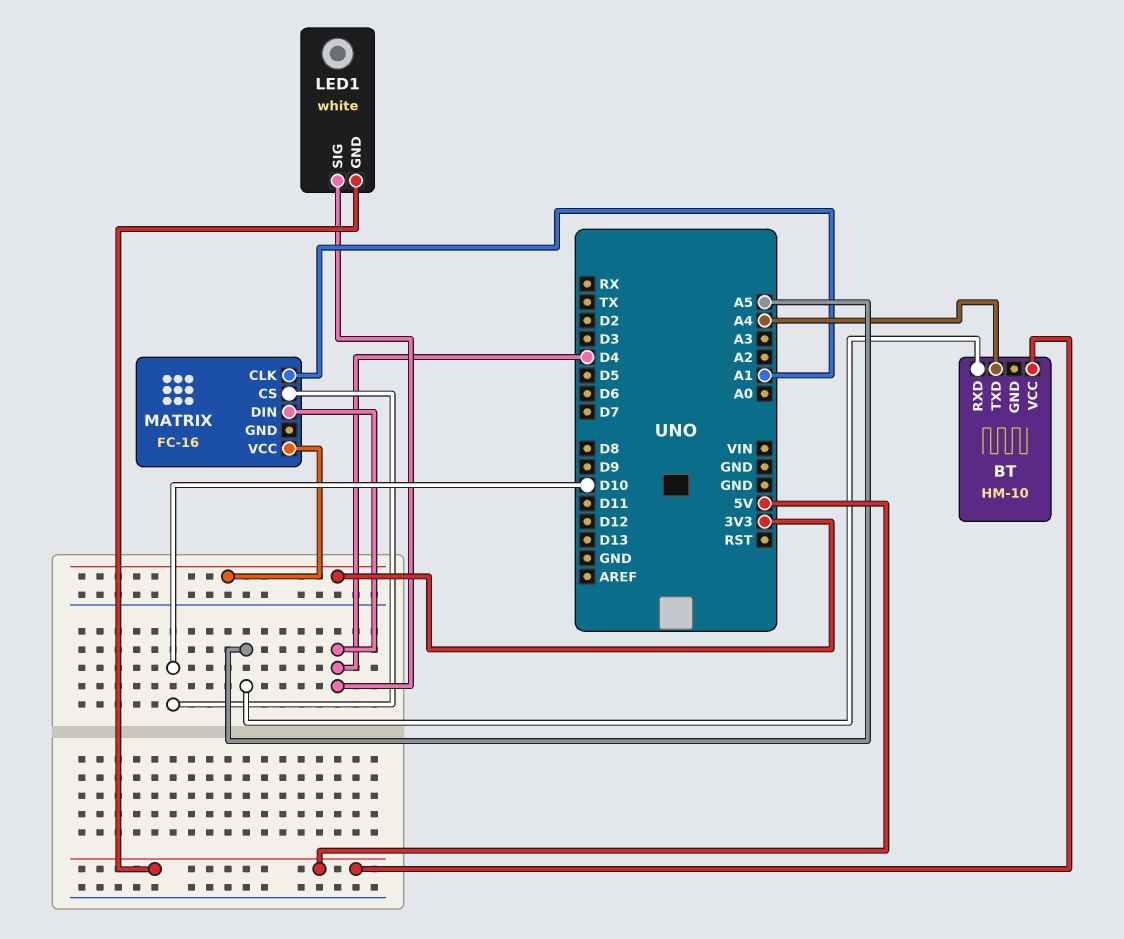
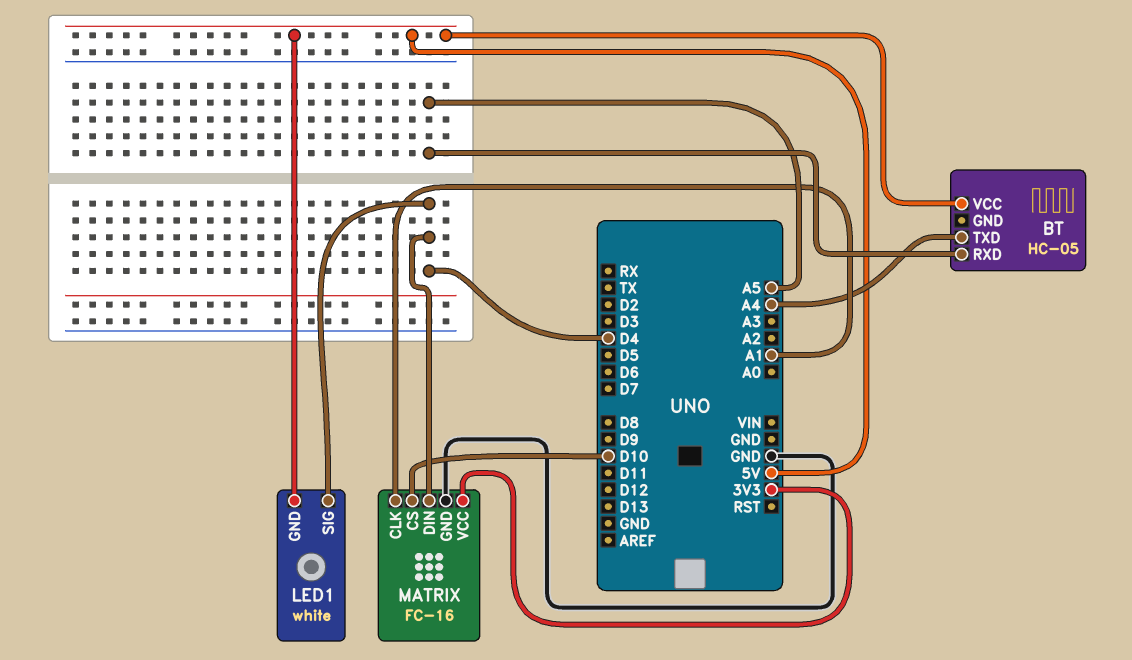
BT: HM-10 -> HC-05
MATRIX pin GND: none -> GND

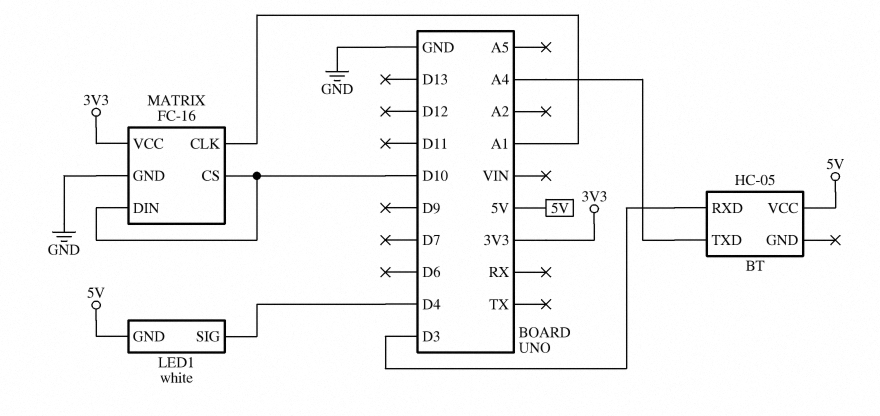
BT pin RXD: A5 -> D3
MATRIX pin DIN: D4 -> D10

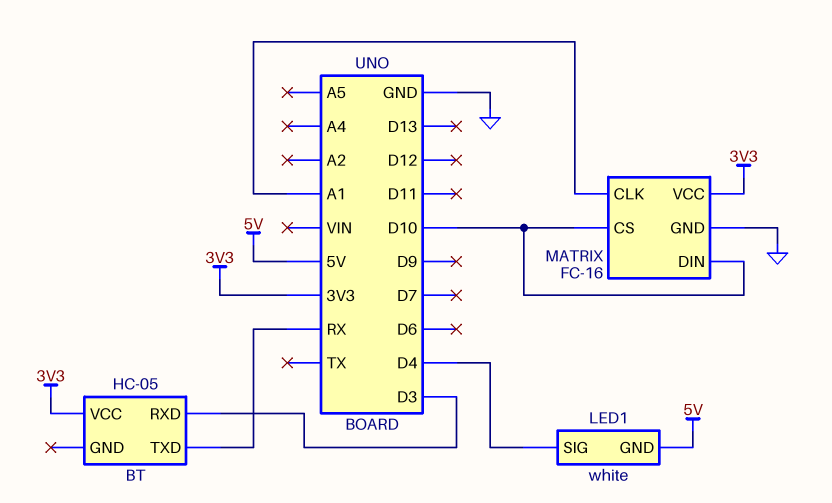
BT pin TXD: A4 -> RX
BT pin VCC: 5V -> 3V3

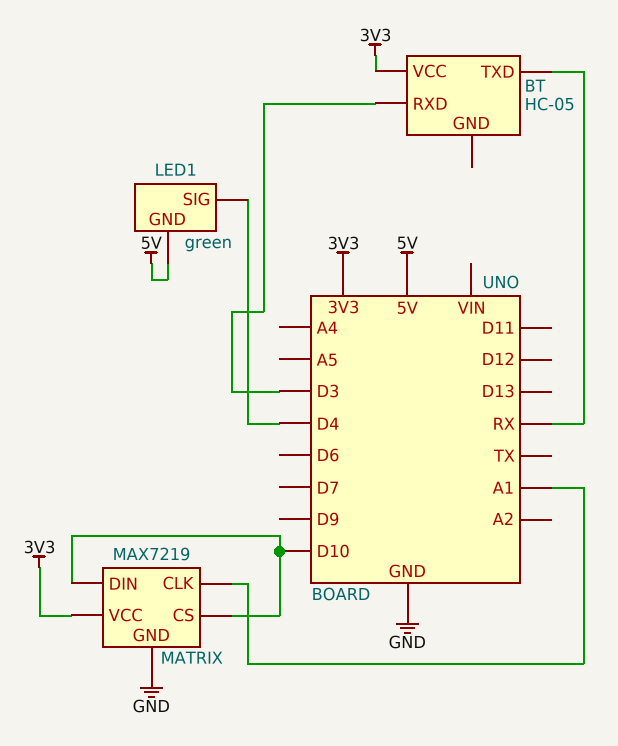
LED1: white -> green
MATRIX: FC-16 -> MAX7219

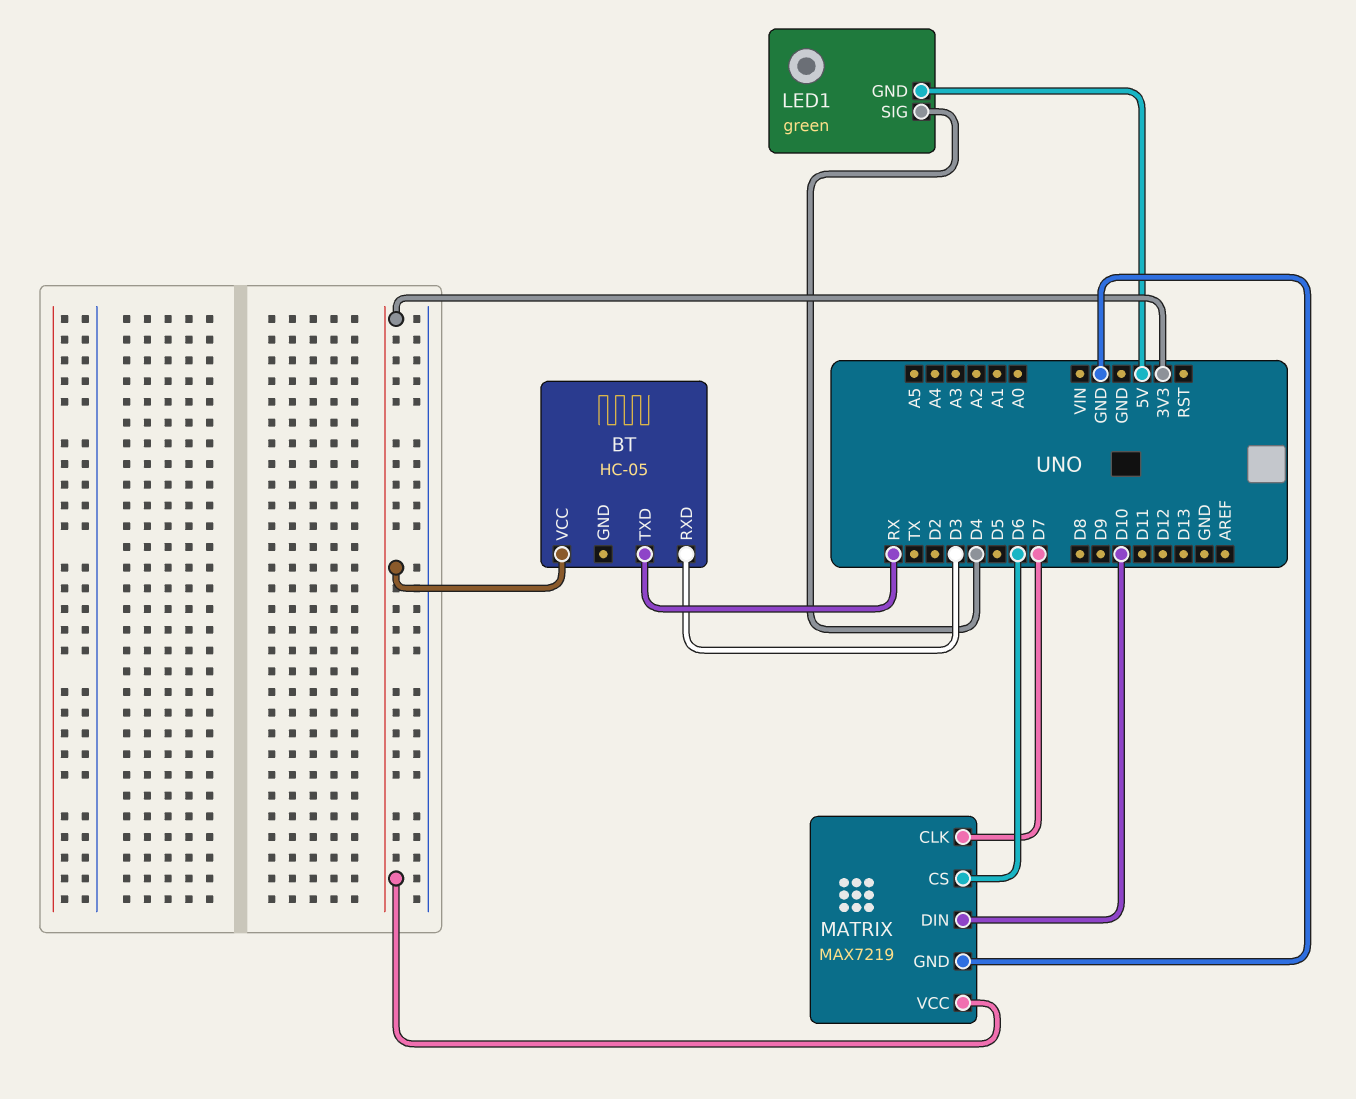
MATRIX pin CLK: A1 -> D7
MATRIX pin CS: D10 -> D6

